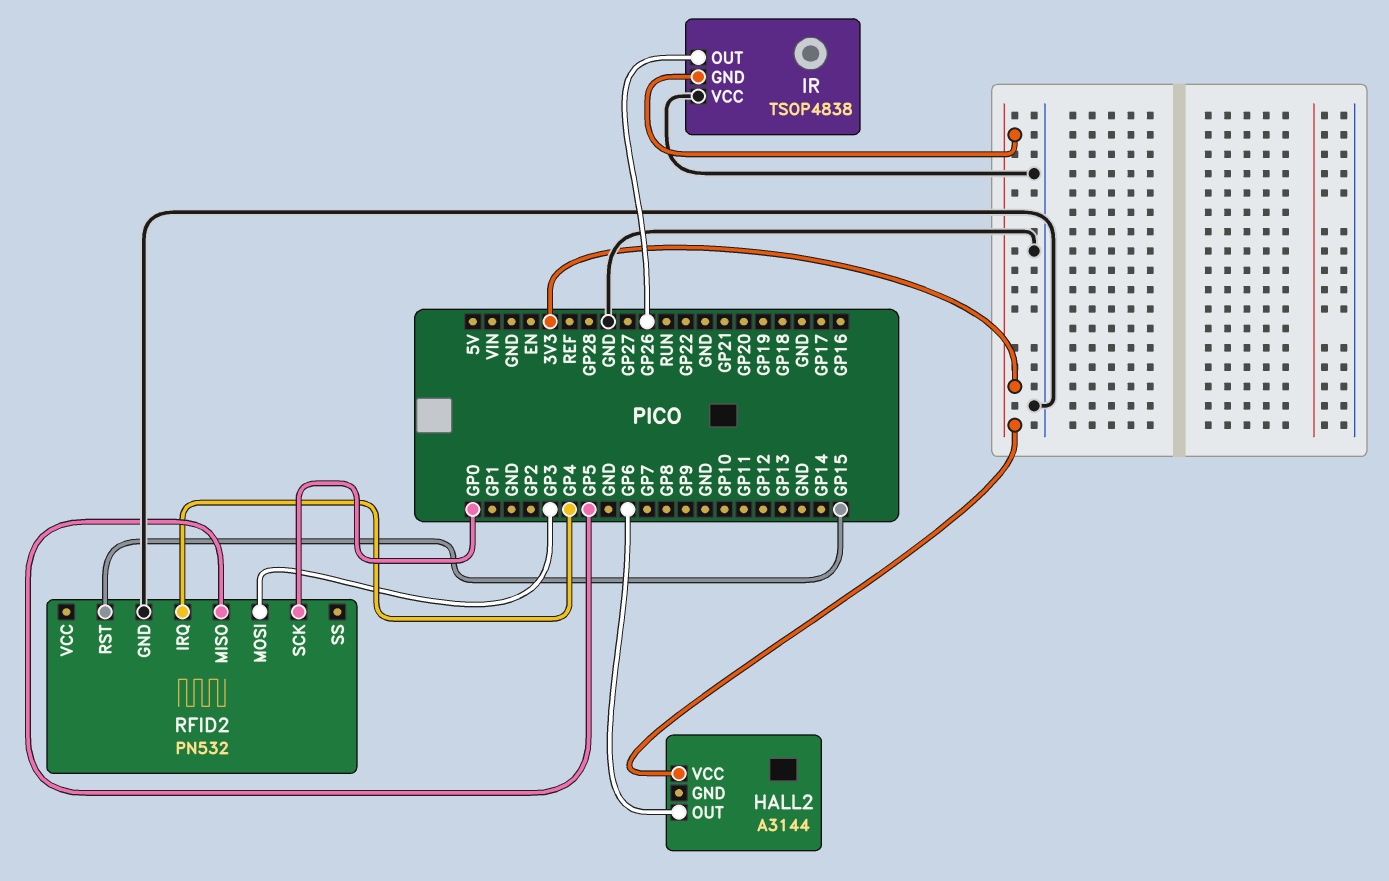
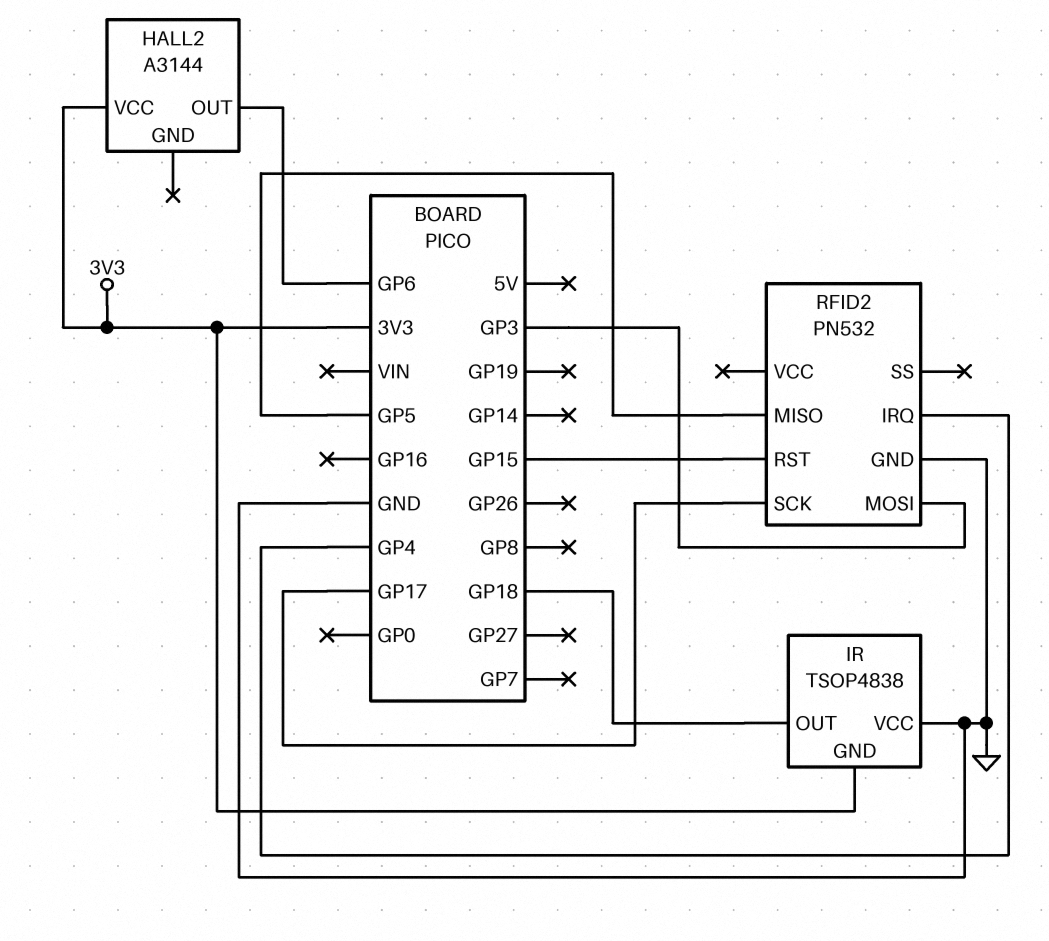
IR pin OUT: GP26 -> GP18
RFID2 pin SCK: GP0 -> GP17

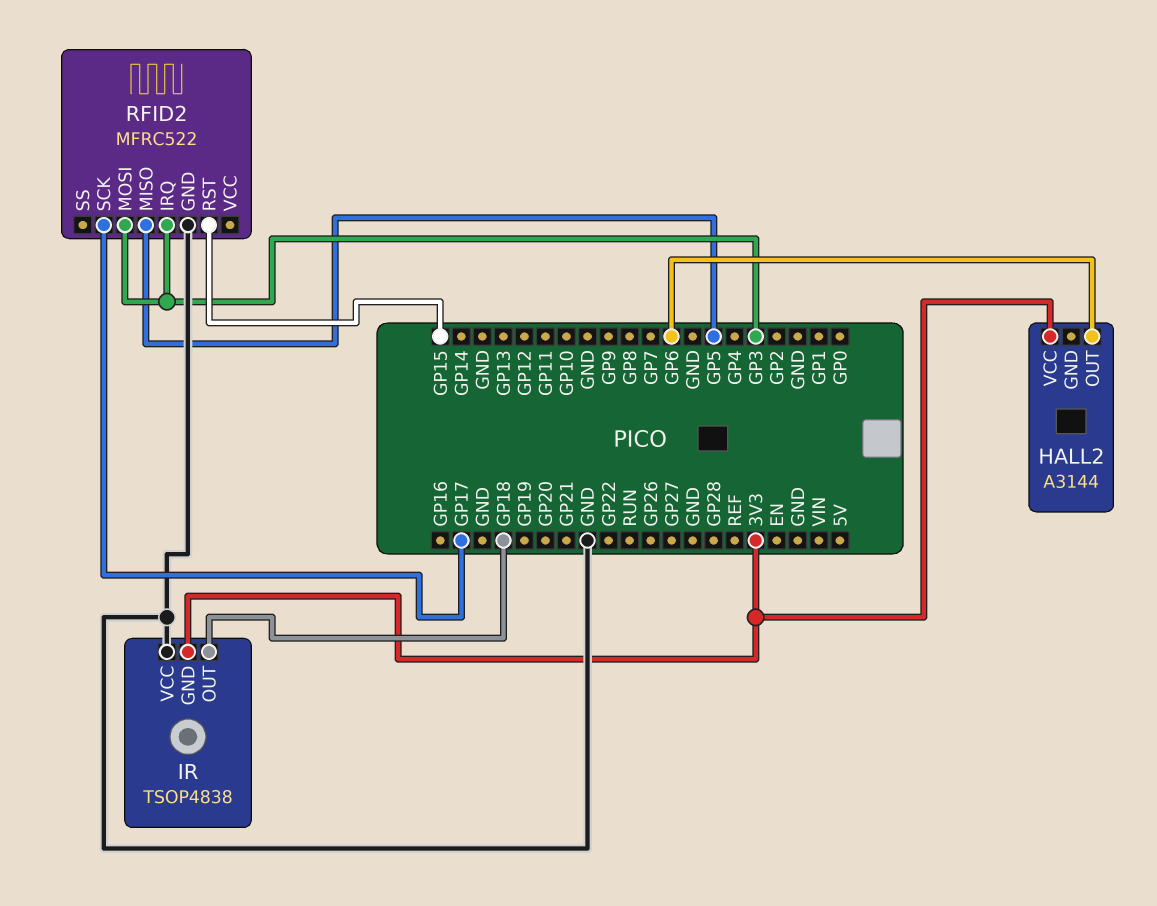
RFID2: PN532 -> MFRC522
RFID2 pin IRQ: GP4 -> GP3

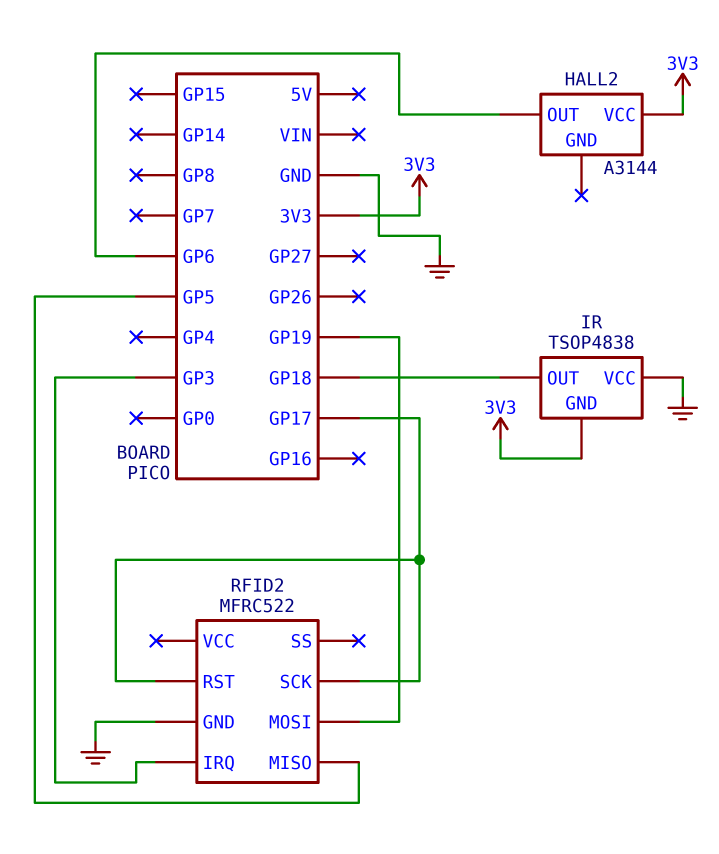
RFID2 pin MOSI: GP3 -> GP19
RFID2 pin RST: GP15 -> GP17

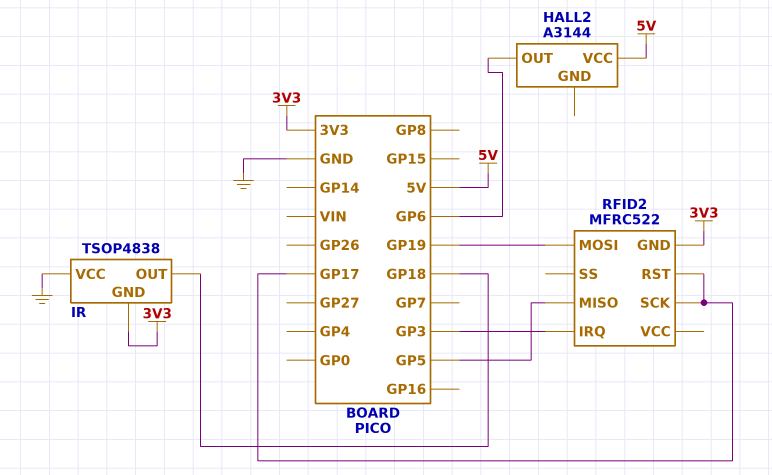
HALL2 pin VCC: 3V3 -> 5V
RFID2 pin GND: GND -> 3V3

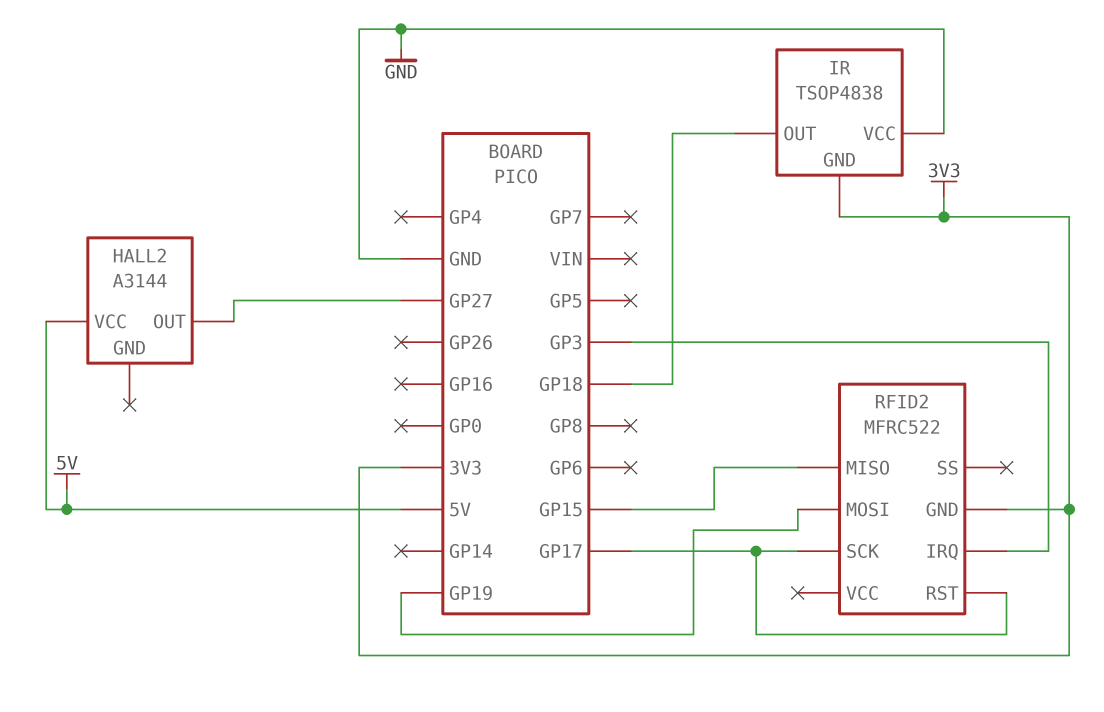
HALL2 pin OUT: GP6 -> GP27
RFID2 pin MISO: GP5 -> GP15

